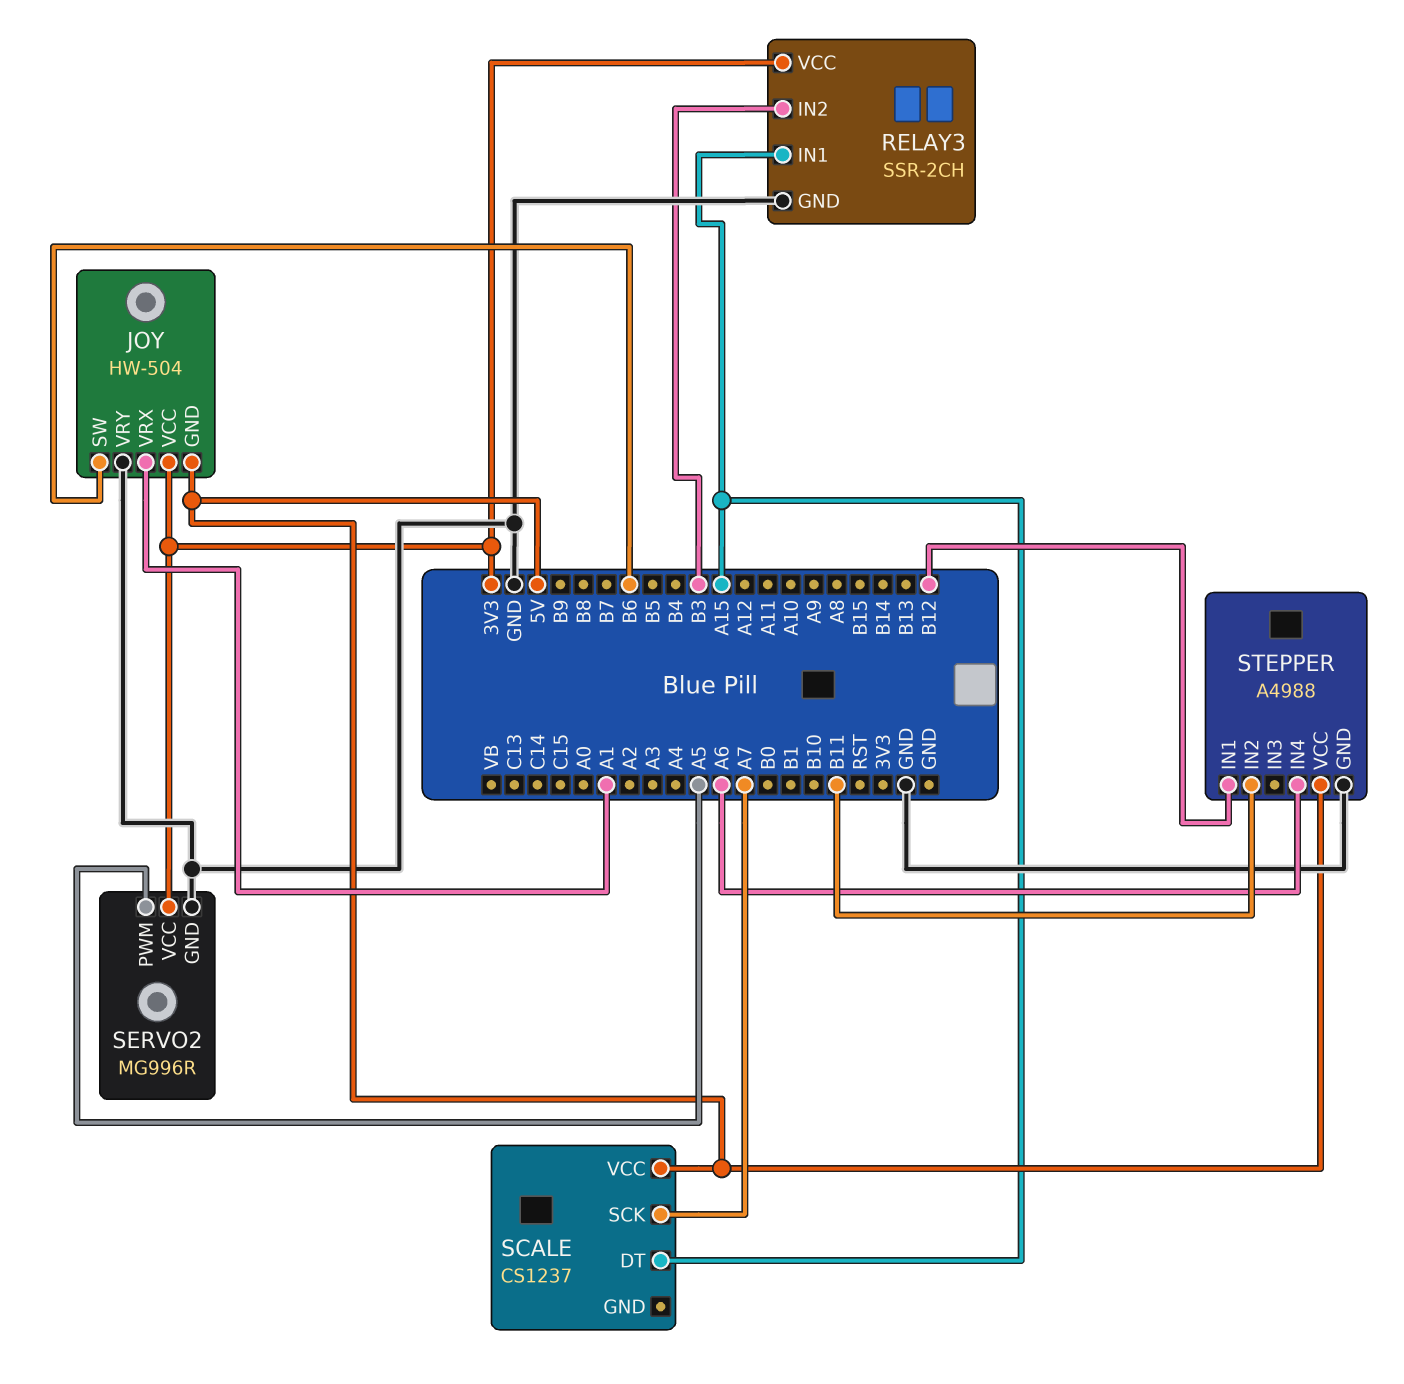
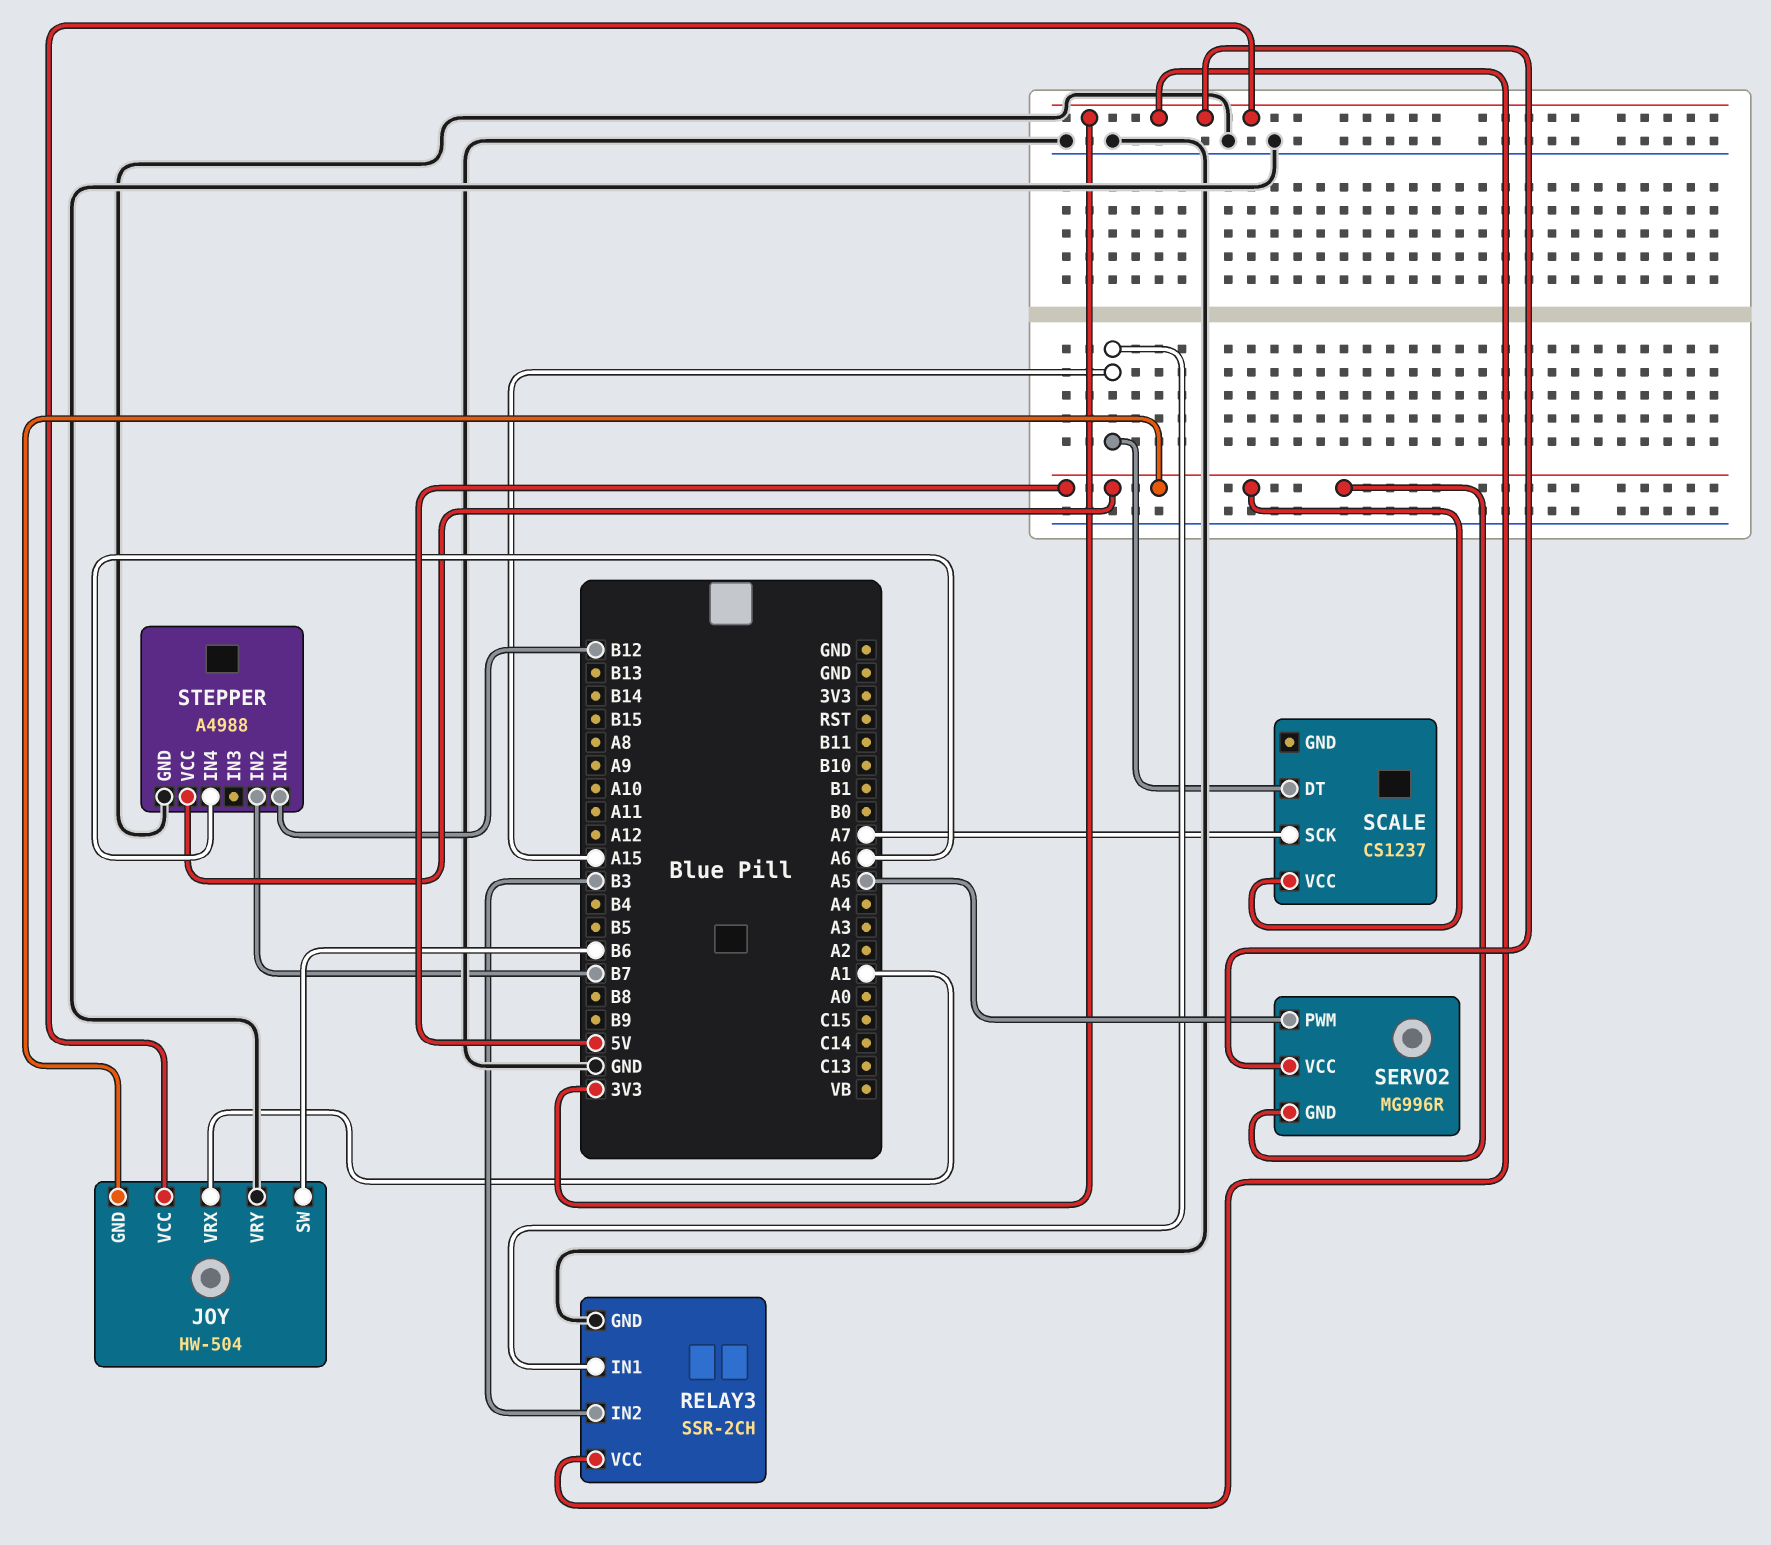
SERVO2 pin GND: GND -> 5V
STEPPER pin IN2: B11 -> B7

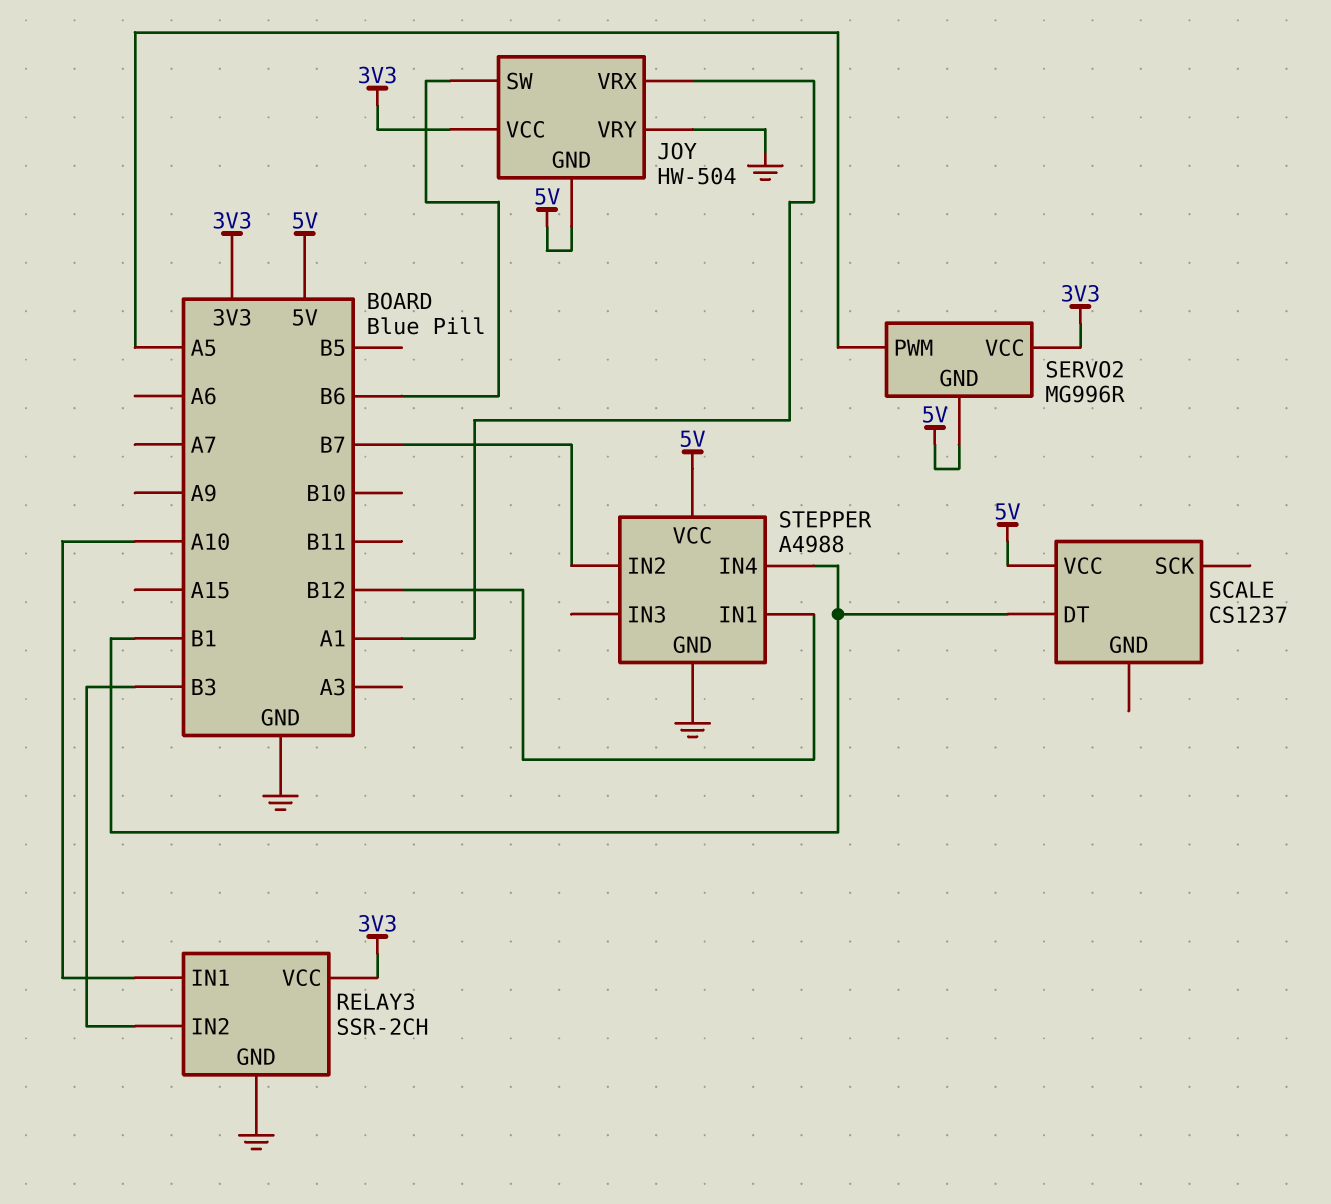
RELAY3 pin IN1: A15 -> A10
SCALE pin DT: A15 -> B1
SCALE pin SCK: A7 -> none
STEPPER pin IN4: A6 -> B1

